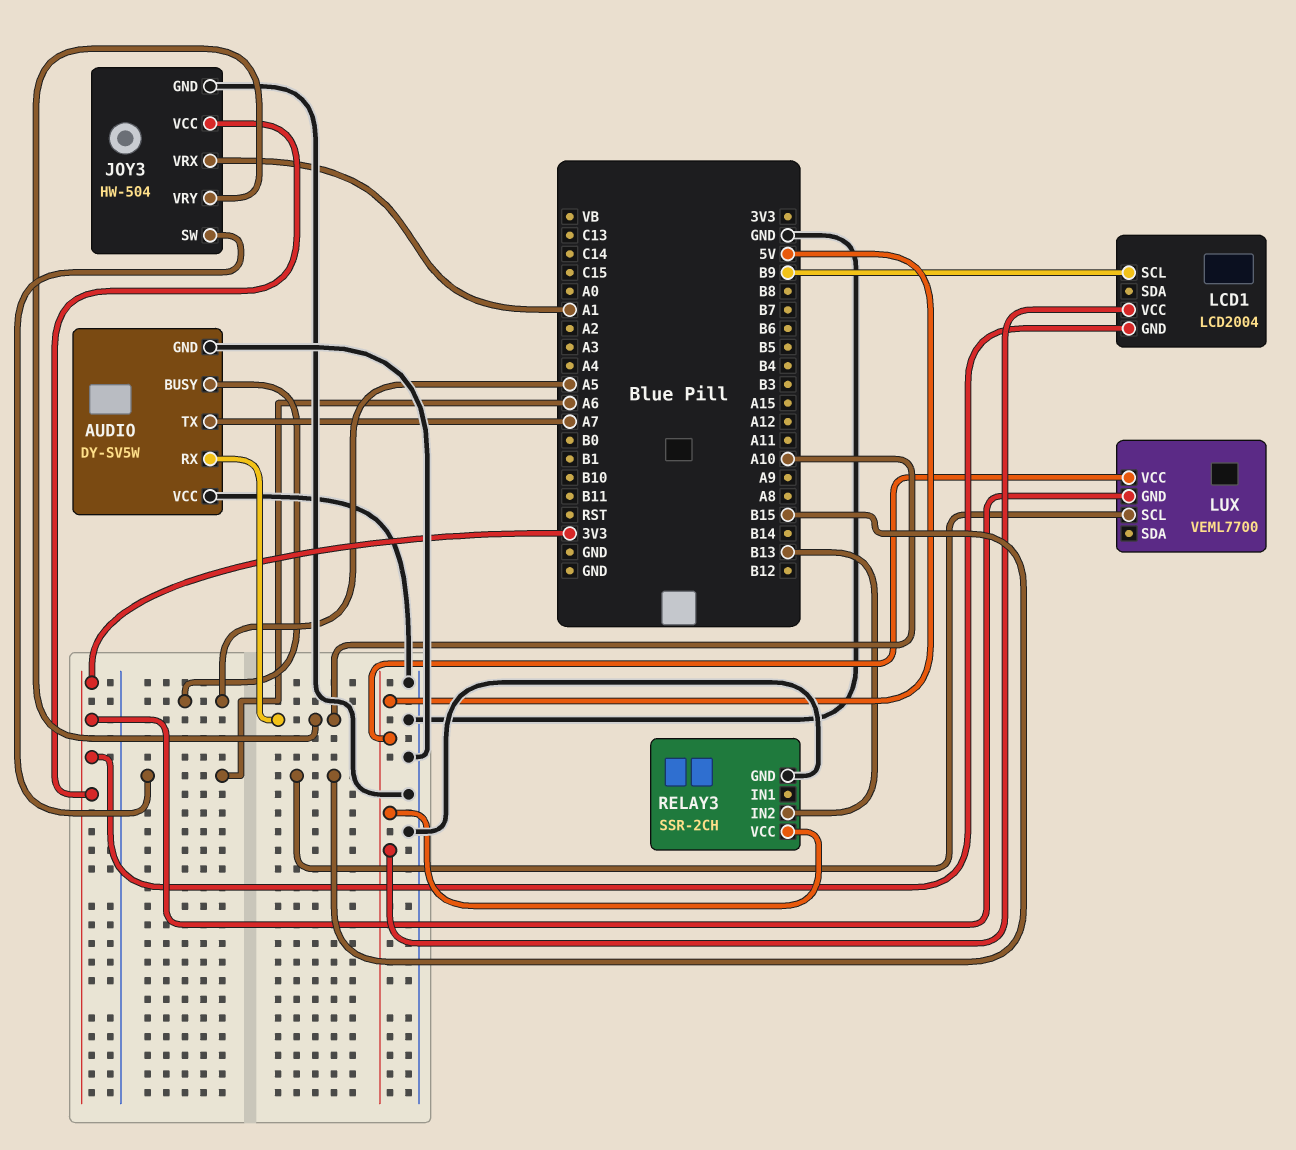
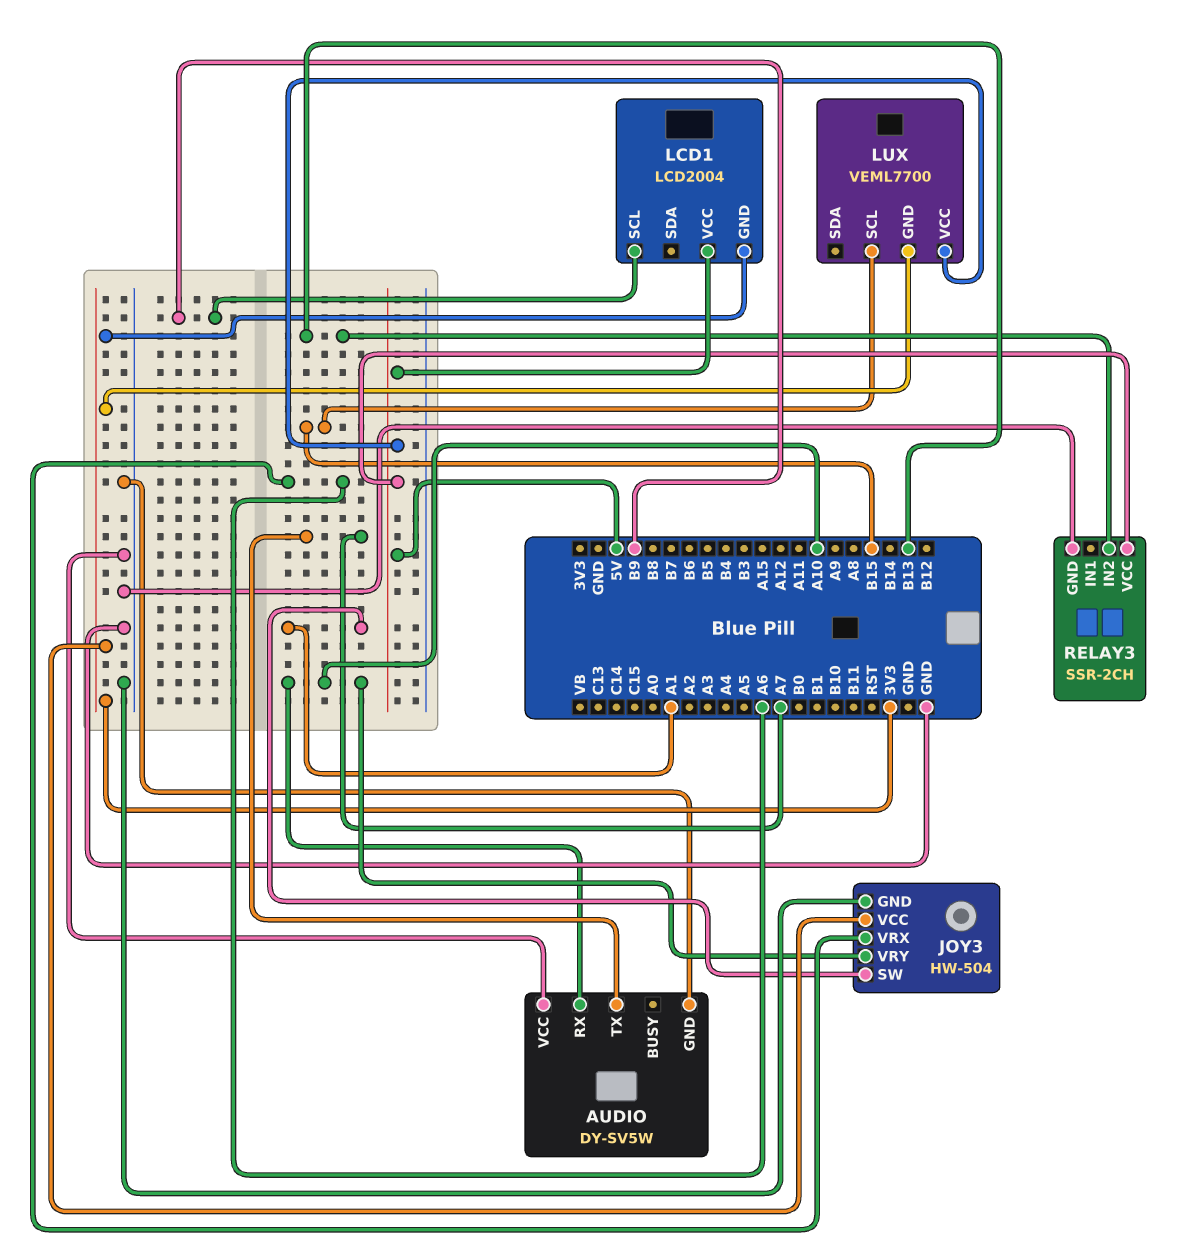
AUDIO pin BUSY: A5 -> none
JOY3 pin SW: A6 -> A1
JOY3 pin VRX: A1 -> A6

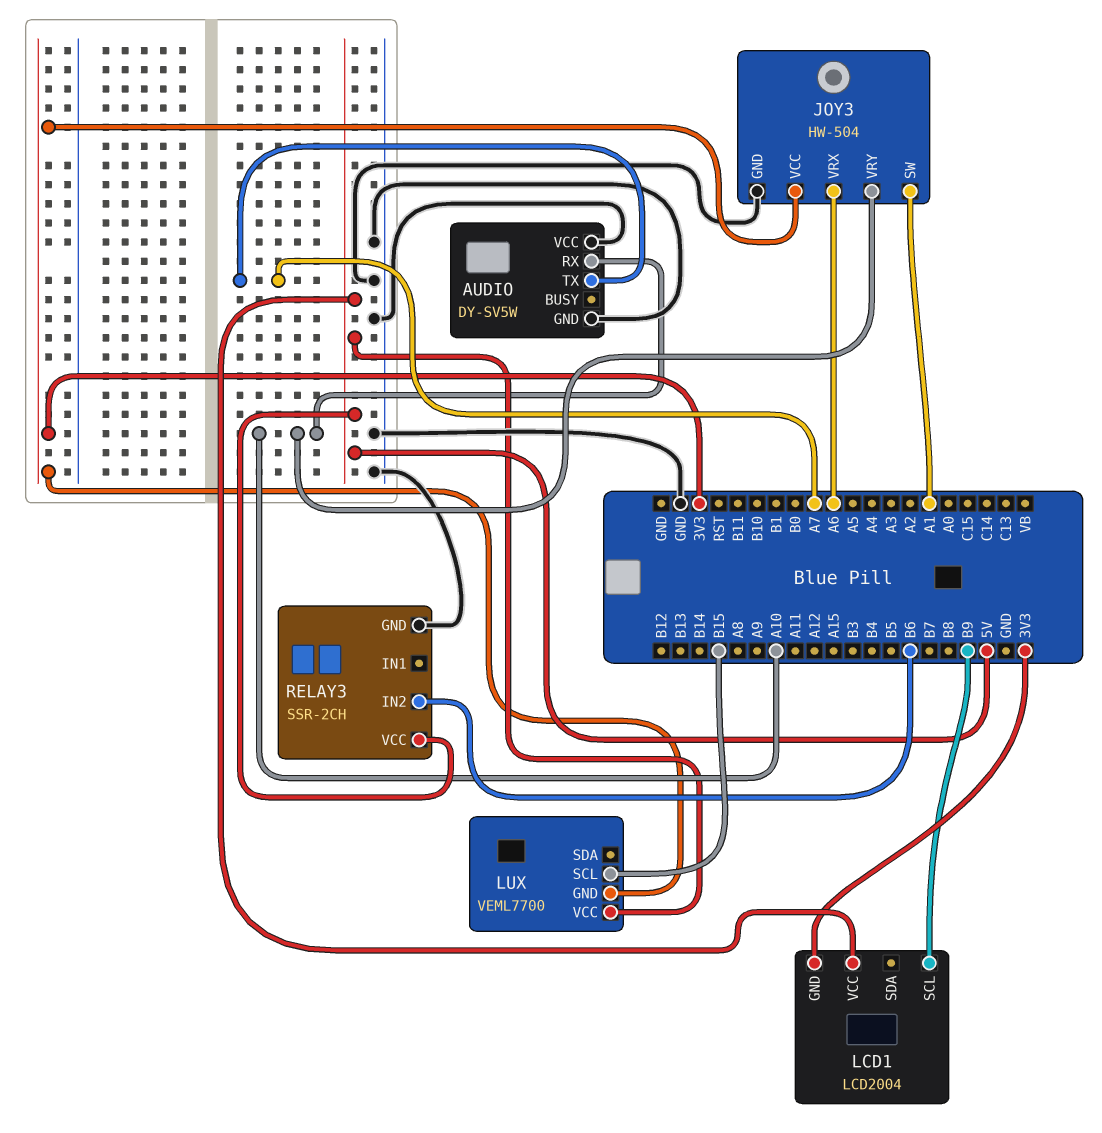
RELAY3 pin IN2: B13 -> B6

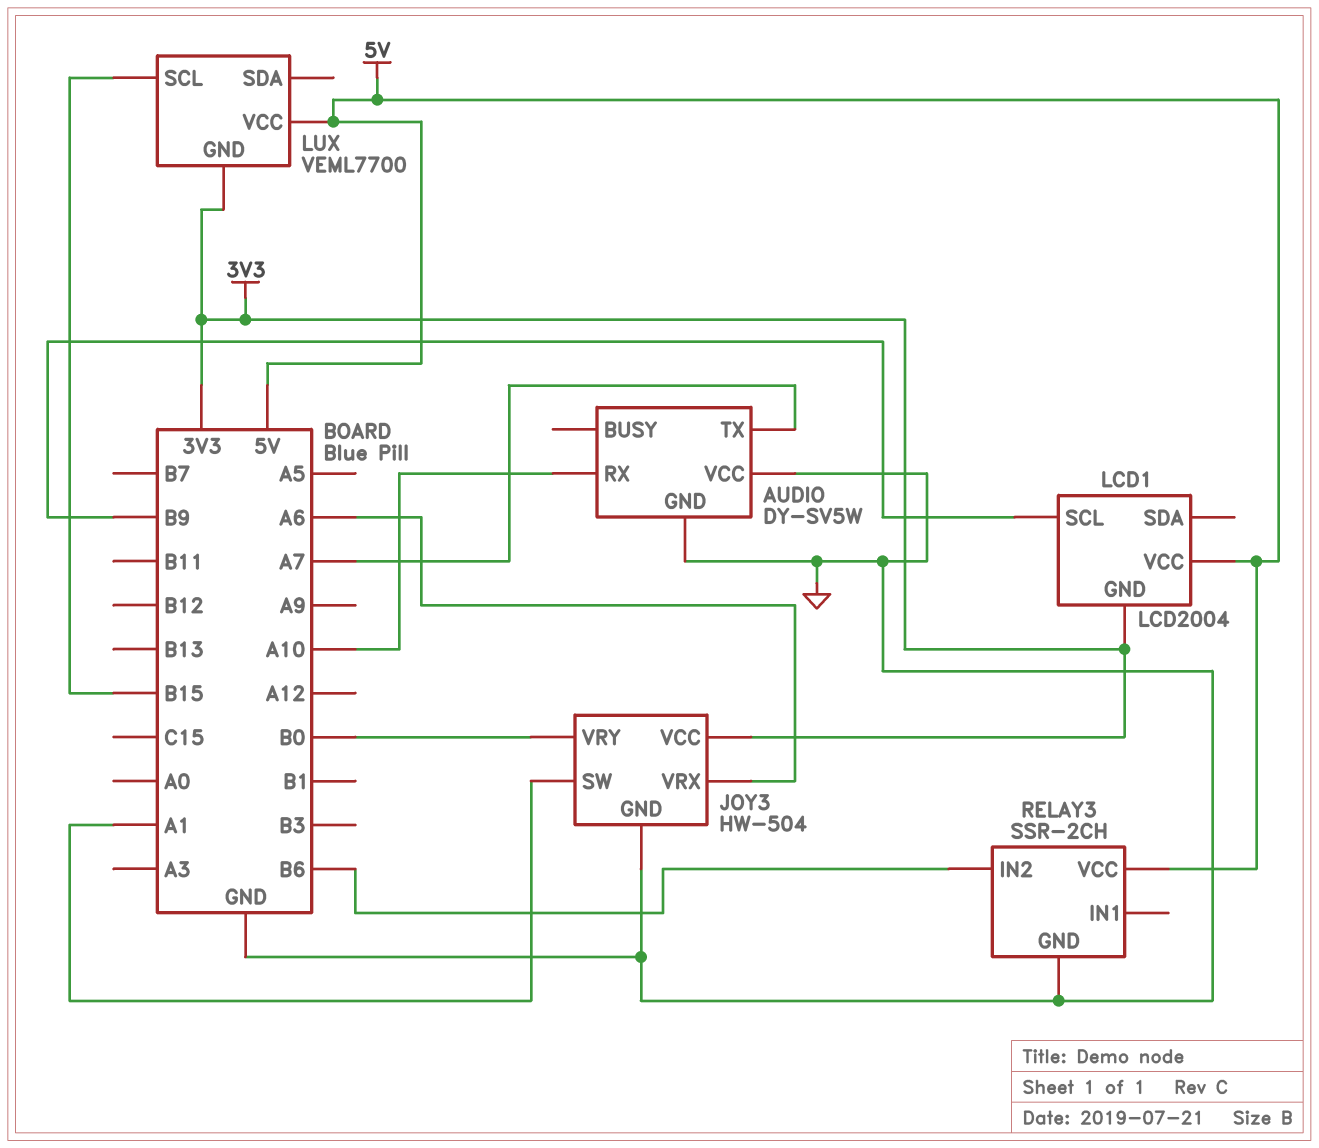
JOY3 pin VRY: A10 -> B0

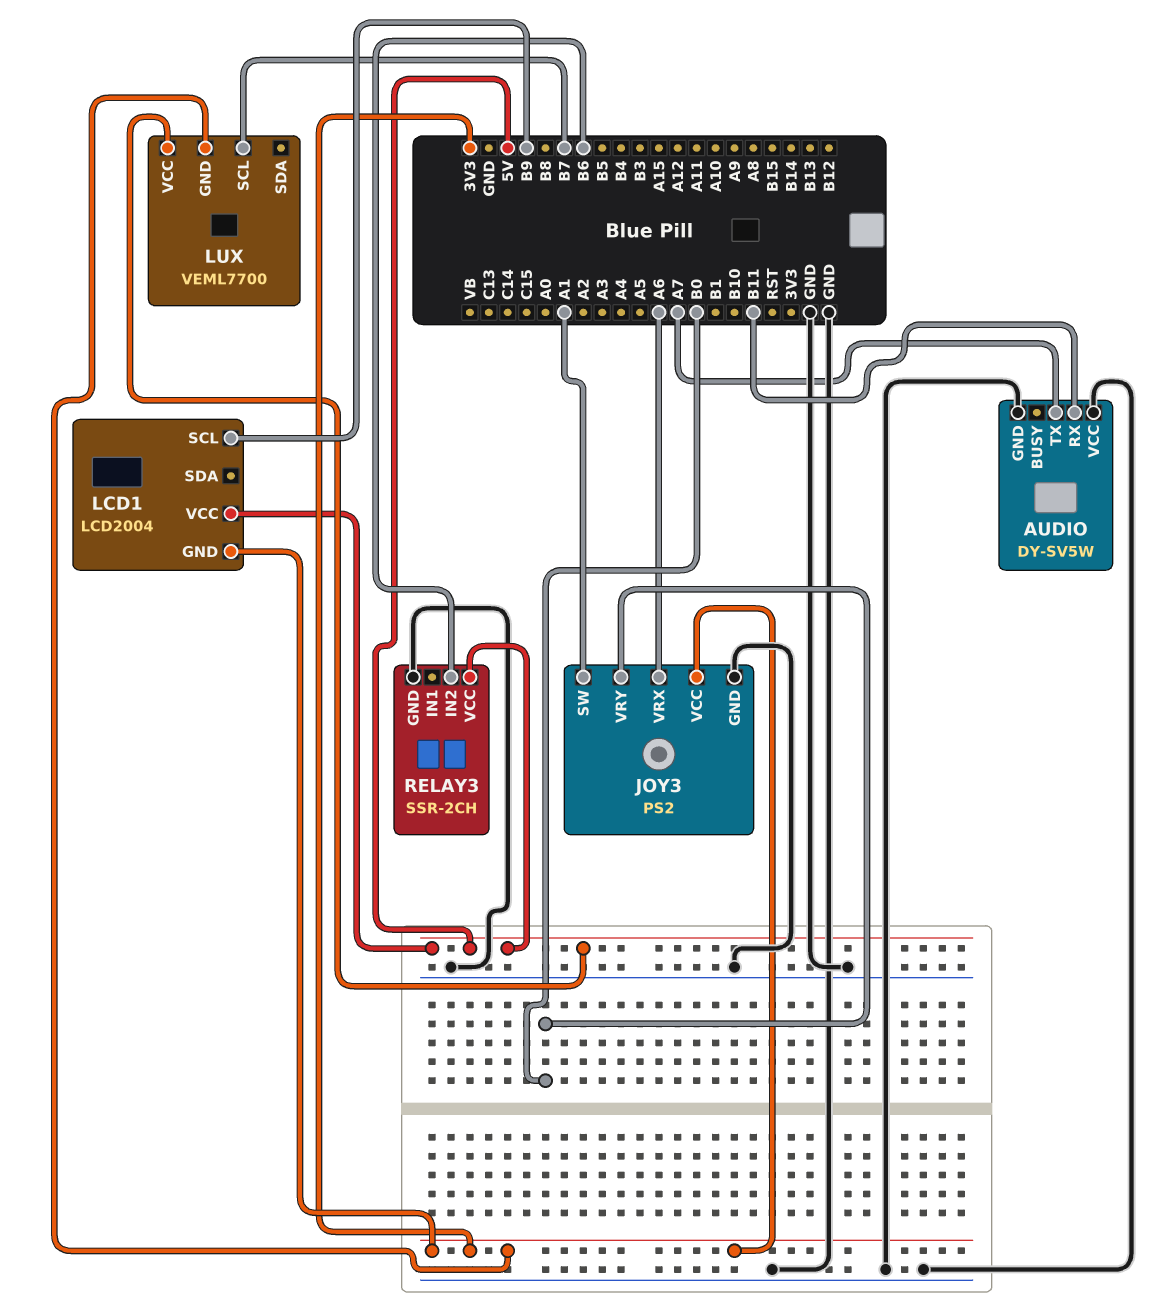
AUDIO pin RX: A10 -> B11
JOY3: HW-504 -> PS2
LUX pin SCL: B15 -> B7

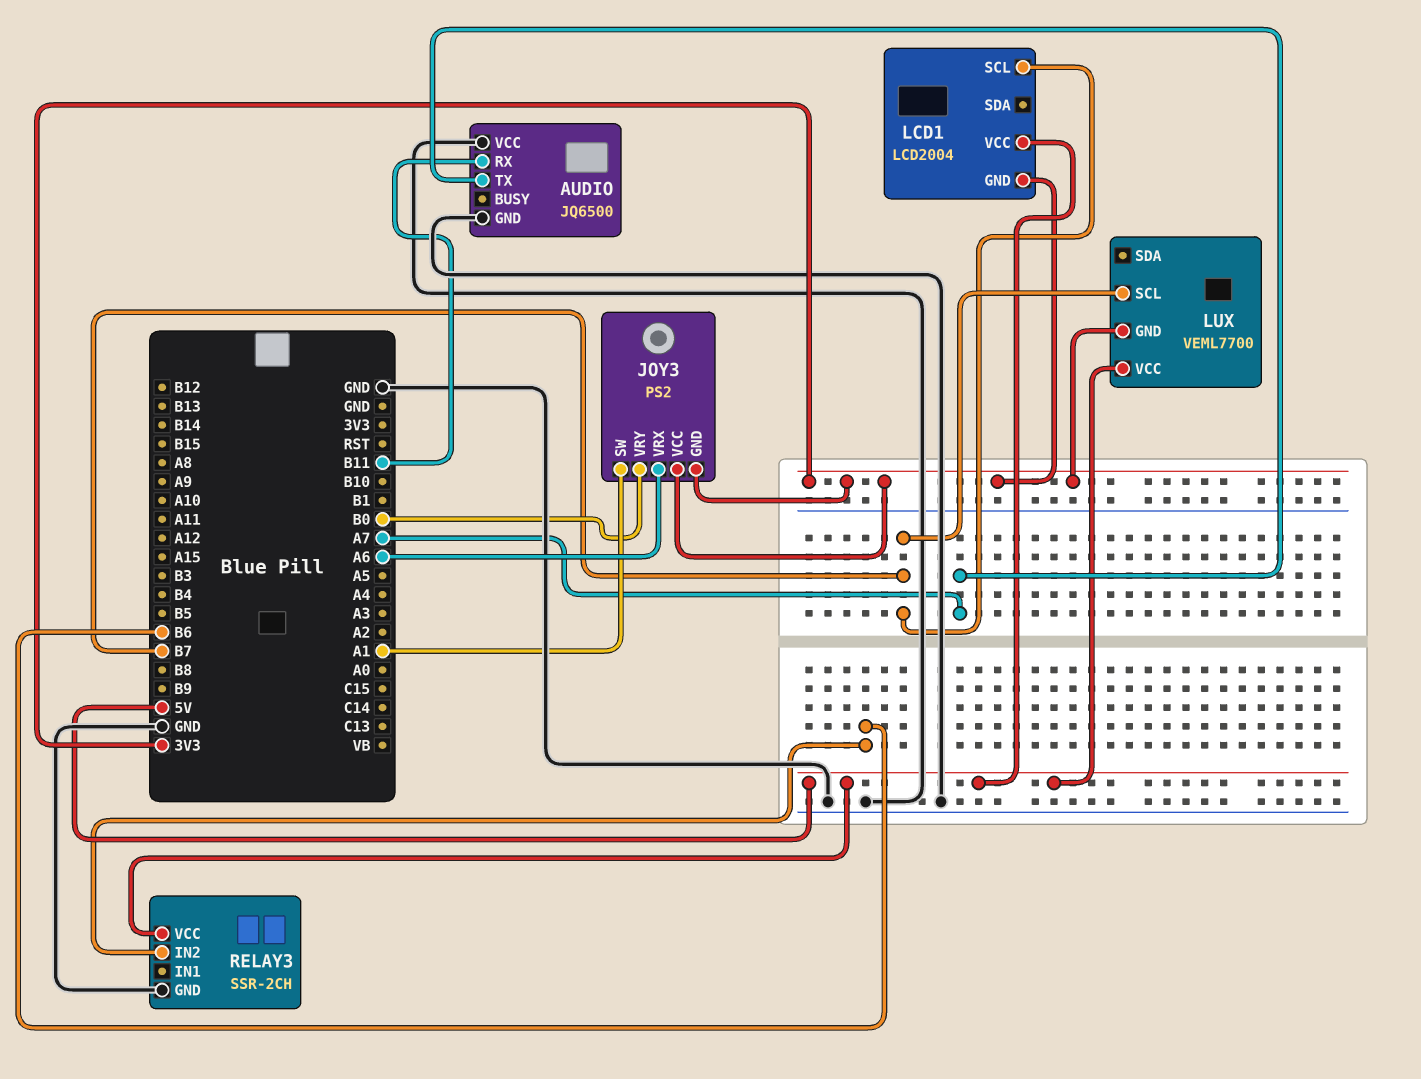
AUDIO: DY-SV5W -> JQ6500
JOY3 pin GND: GND -> 3V3
LCD1 pin SCL: B9 -> B7

